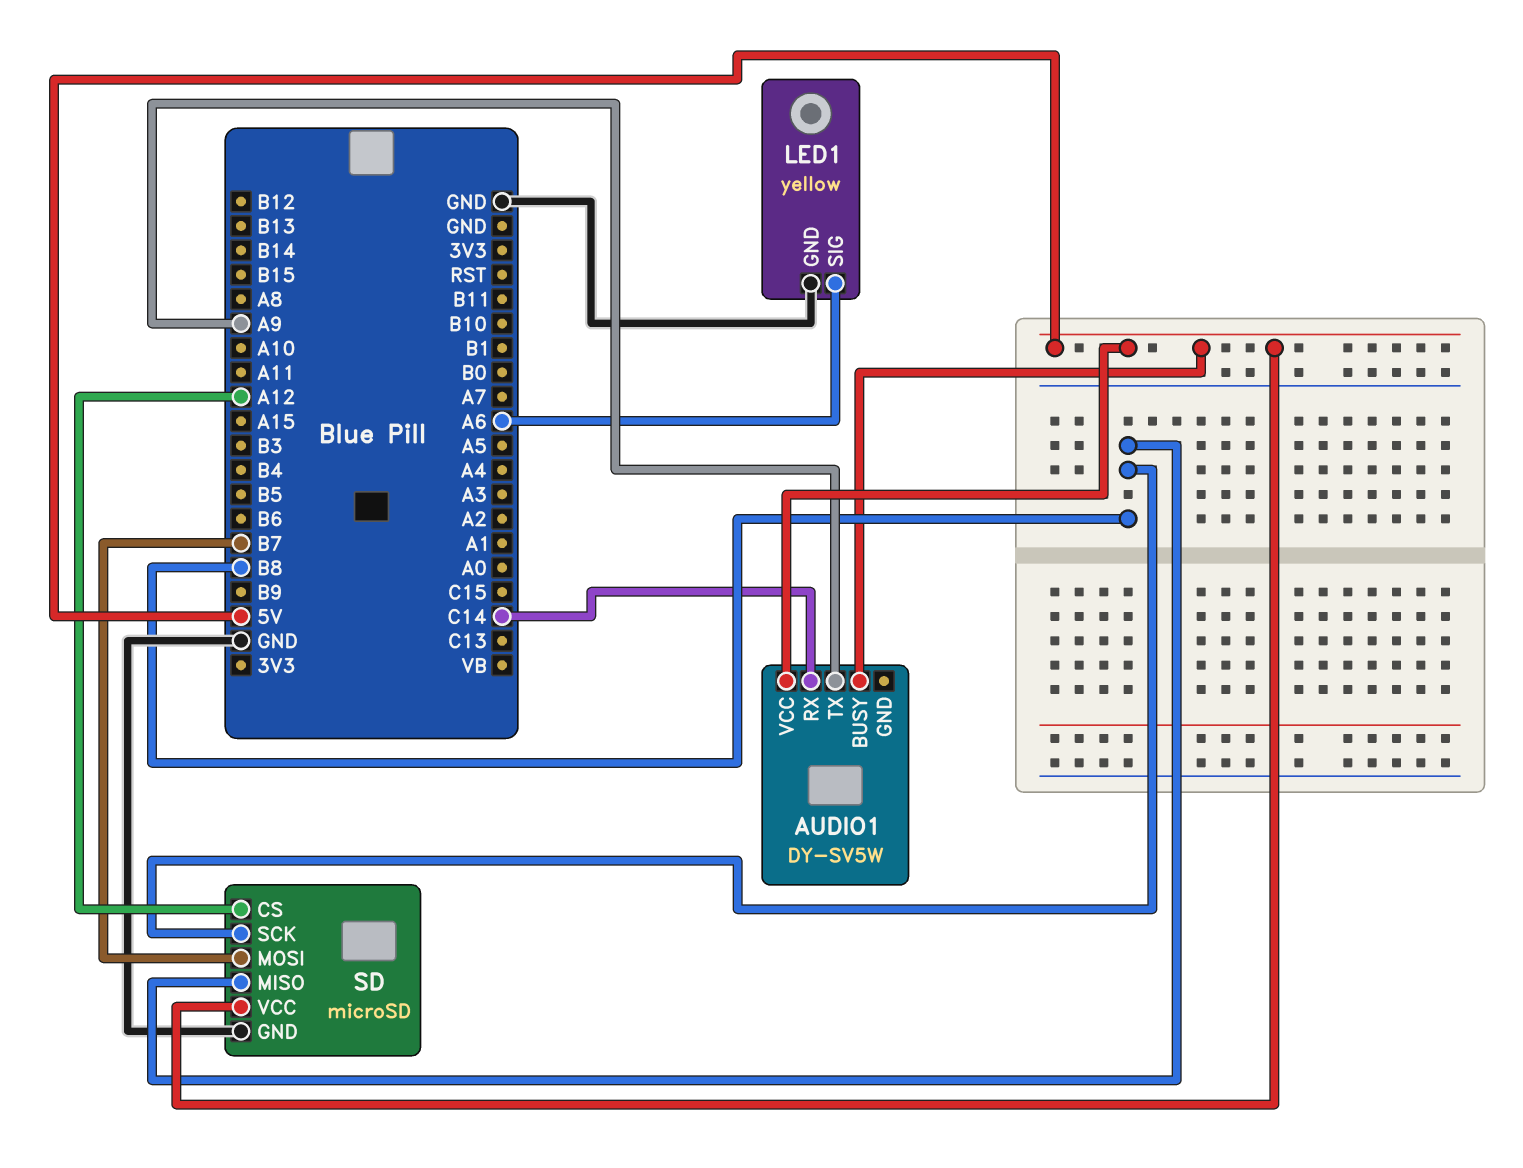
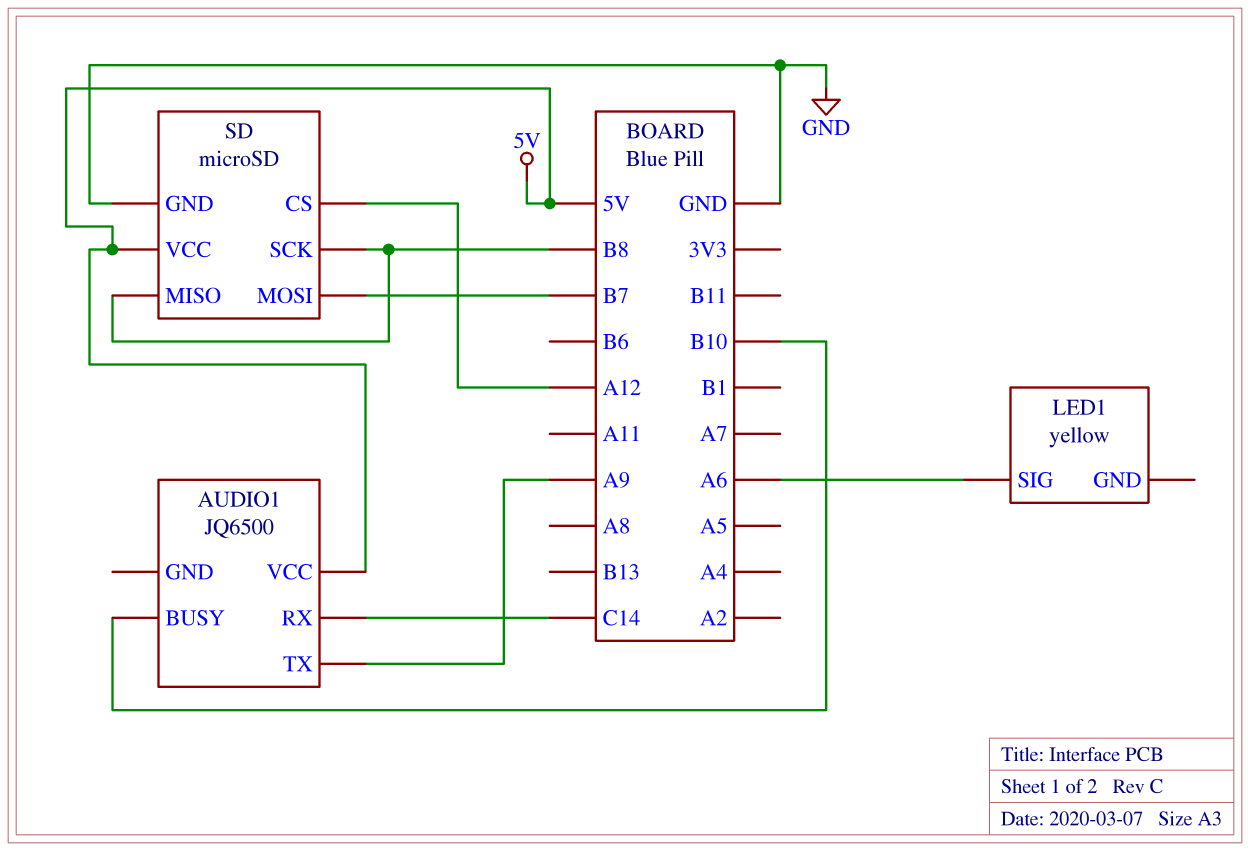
AUDIO1: DY-SV5W -> JQ6500
AUDIO1 pin BUSY: 5V -> B10
LED1 pin GND: GND -> none

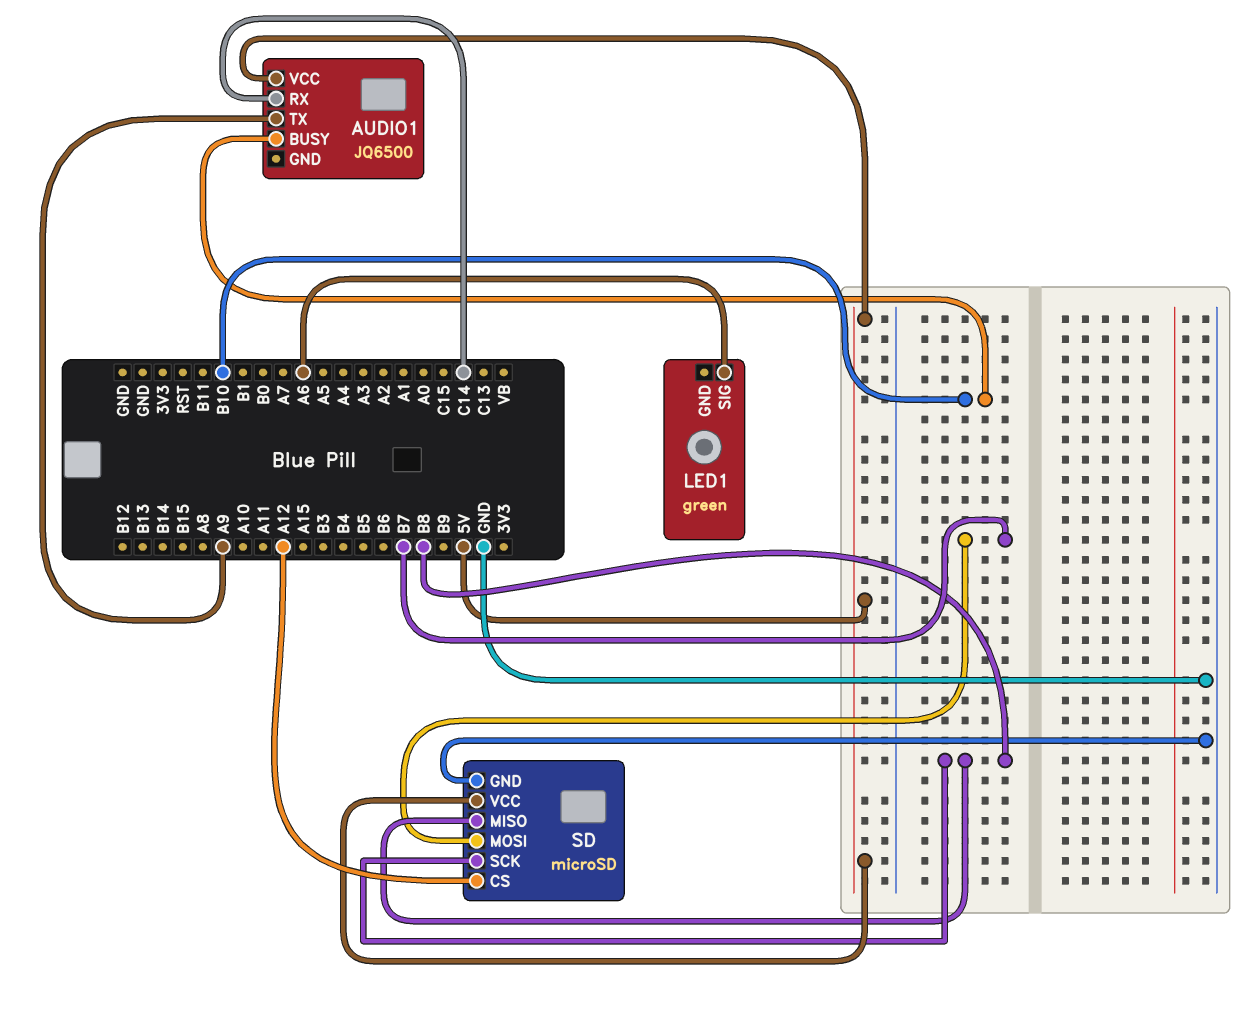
LED1: yellow -> green

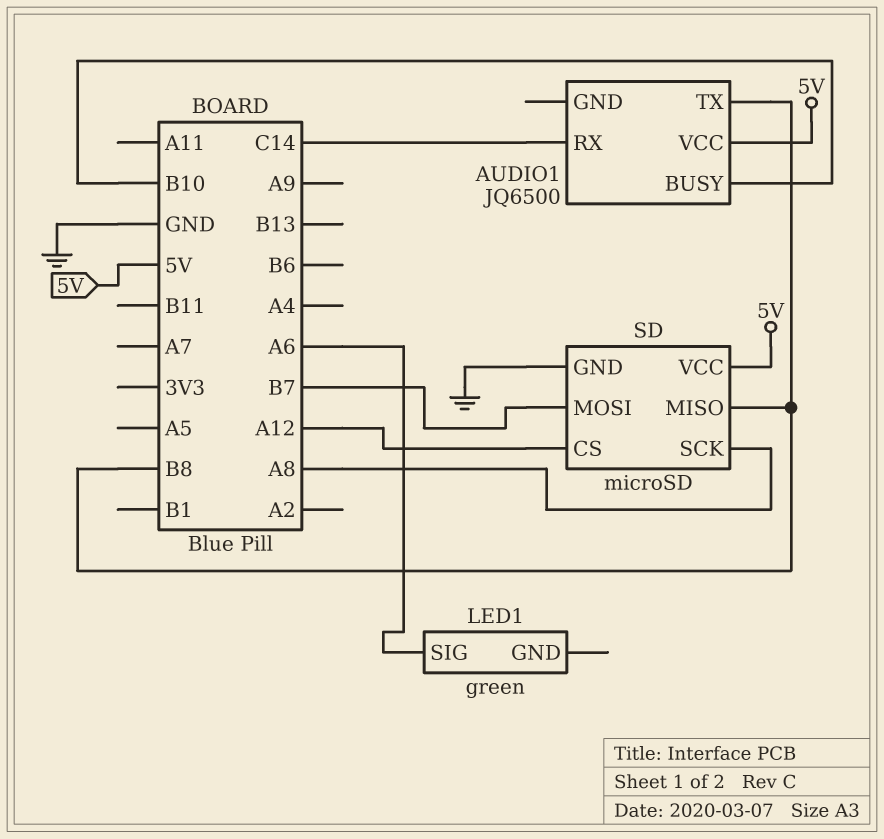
AUDIO1 pin TX: A9 -> B8
SD pin SCK: B8 -> A8

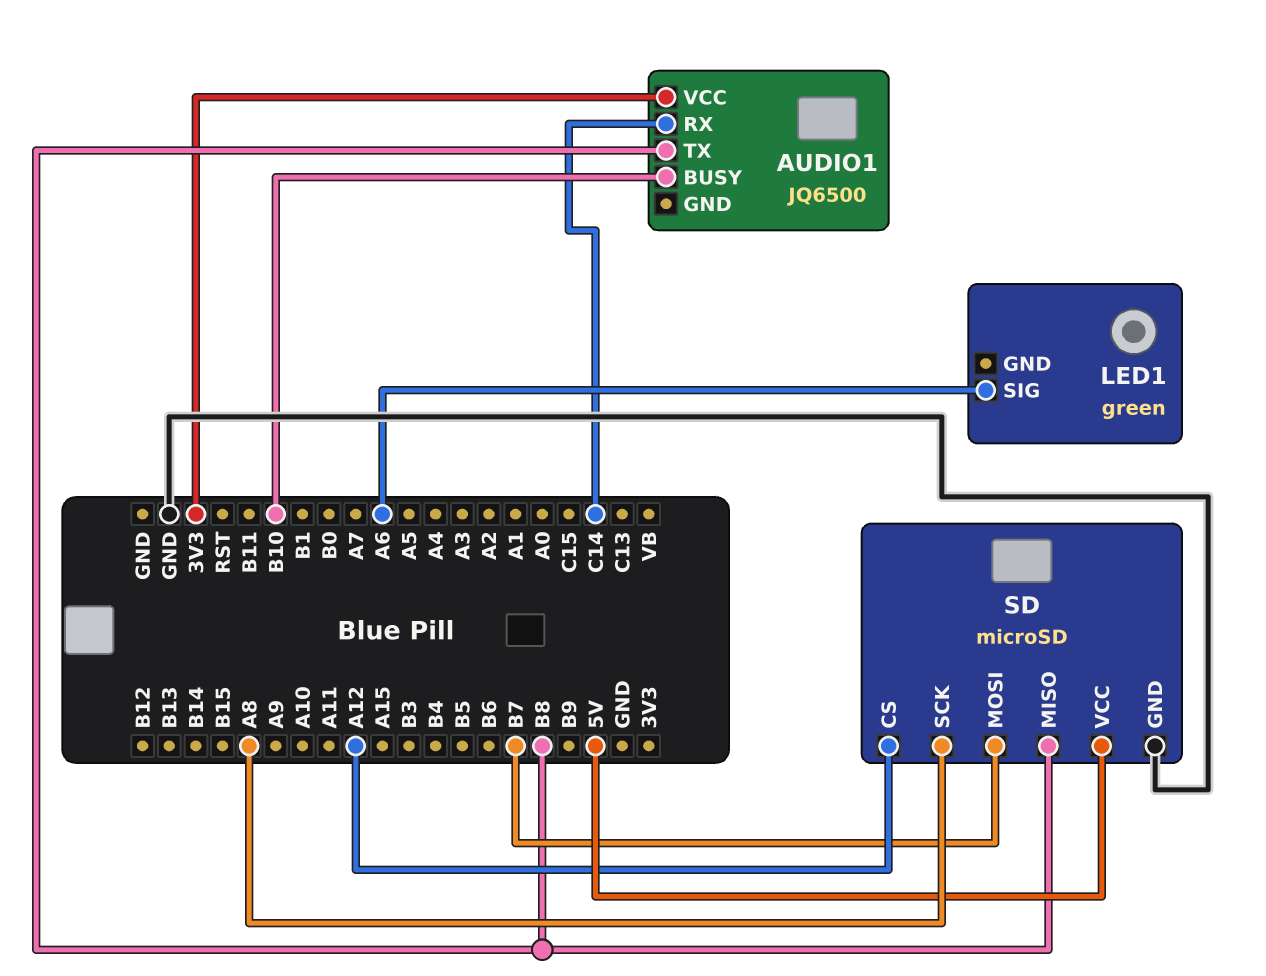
AUDIO1 pin VCC: 5V -> 3V3

